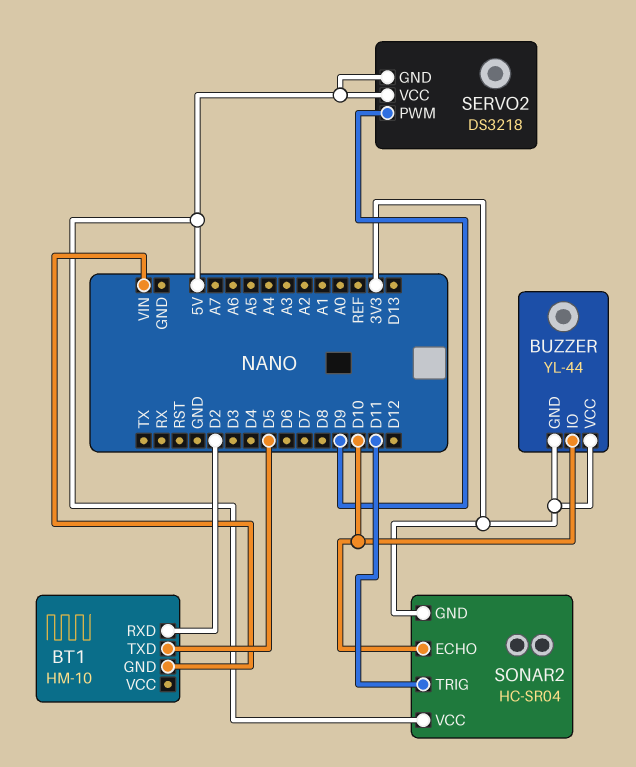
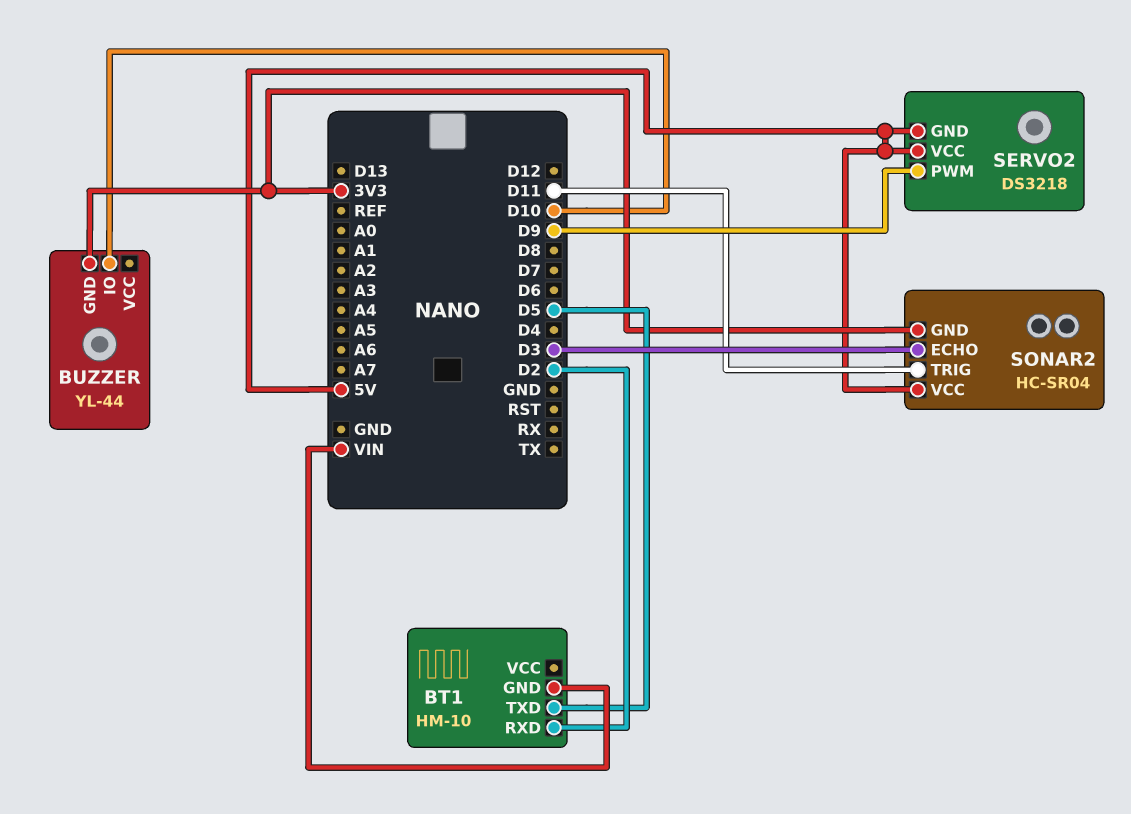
BUZZER pin VCC: 3V3 -> none
SONAR2 pin ECHO: D10 -> D3

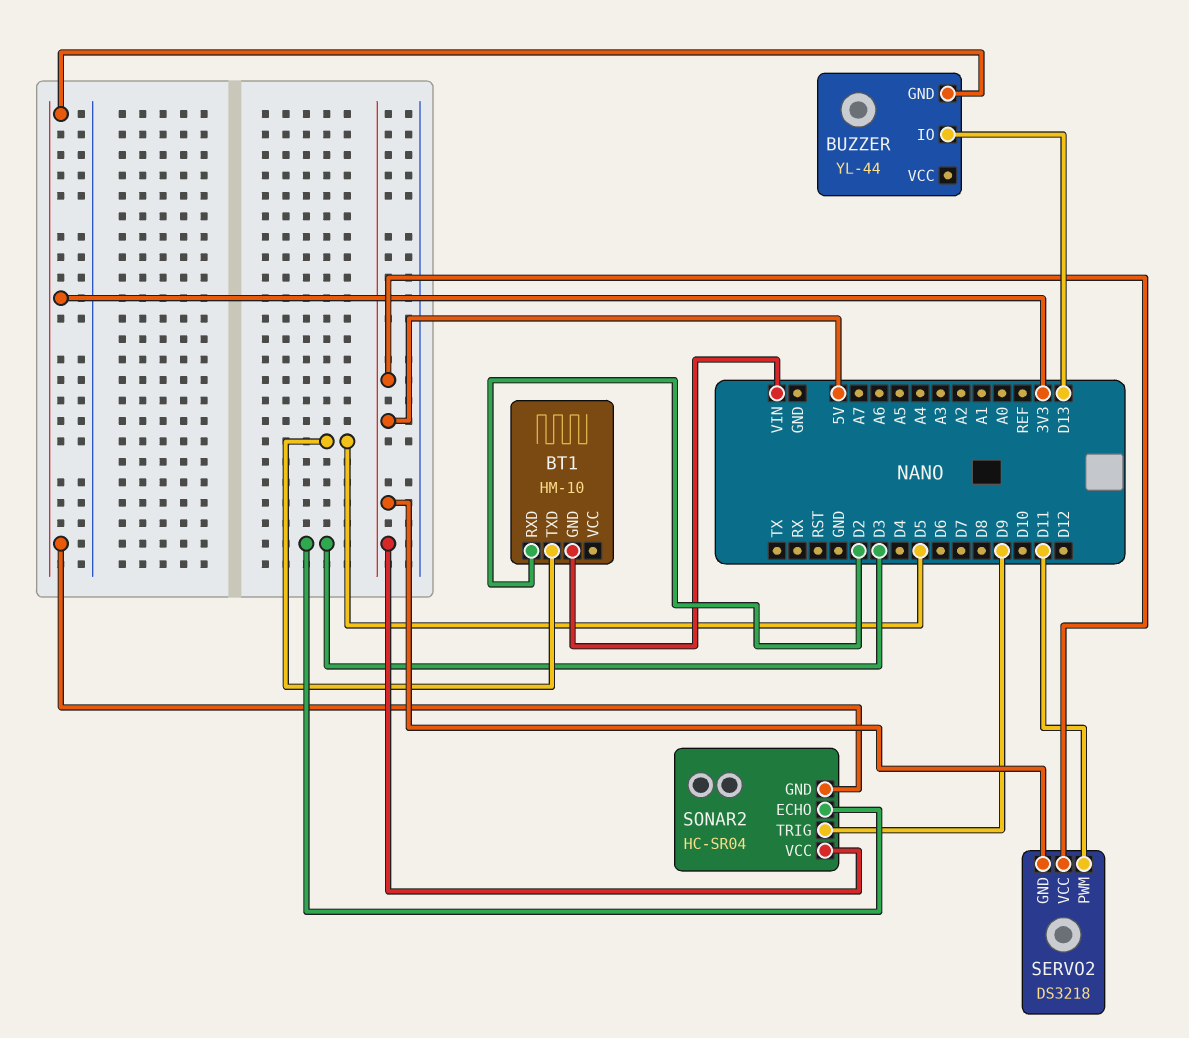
BUZZER pin IO: D10 -> D13
SERVO2 pin PWM: D9 -> D11
SONAR2 pin TRIG: D11 -> D9

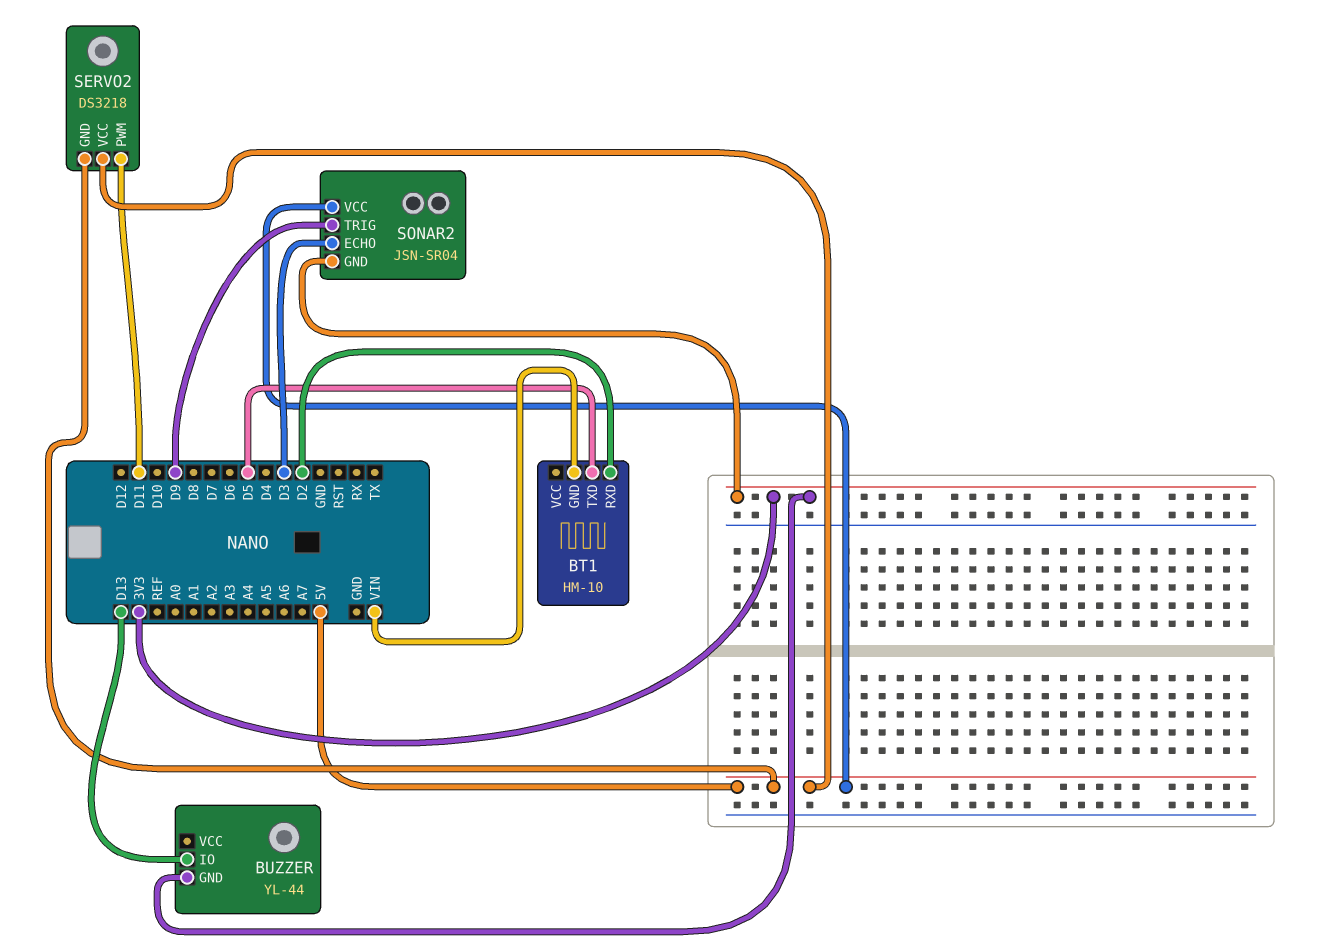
SONAR2: HC-SR04 -> JSN-SR04

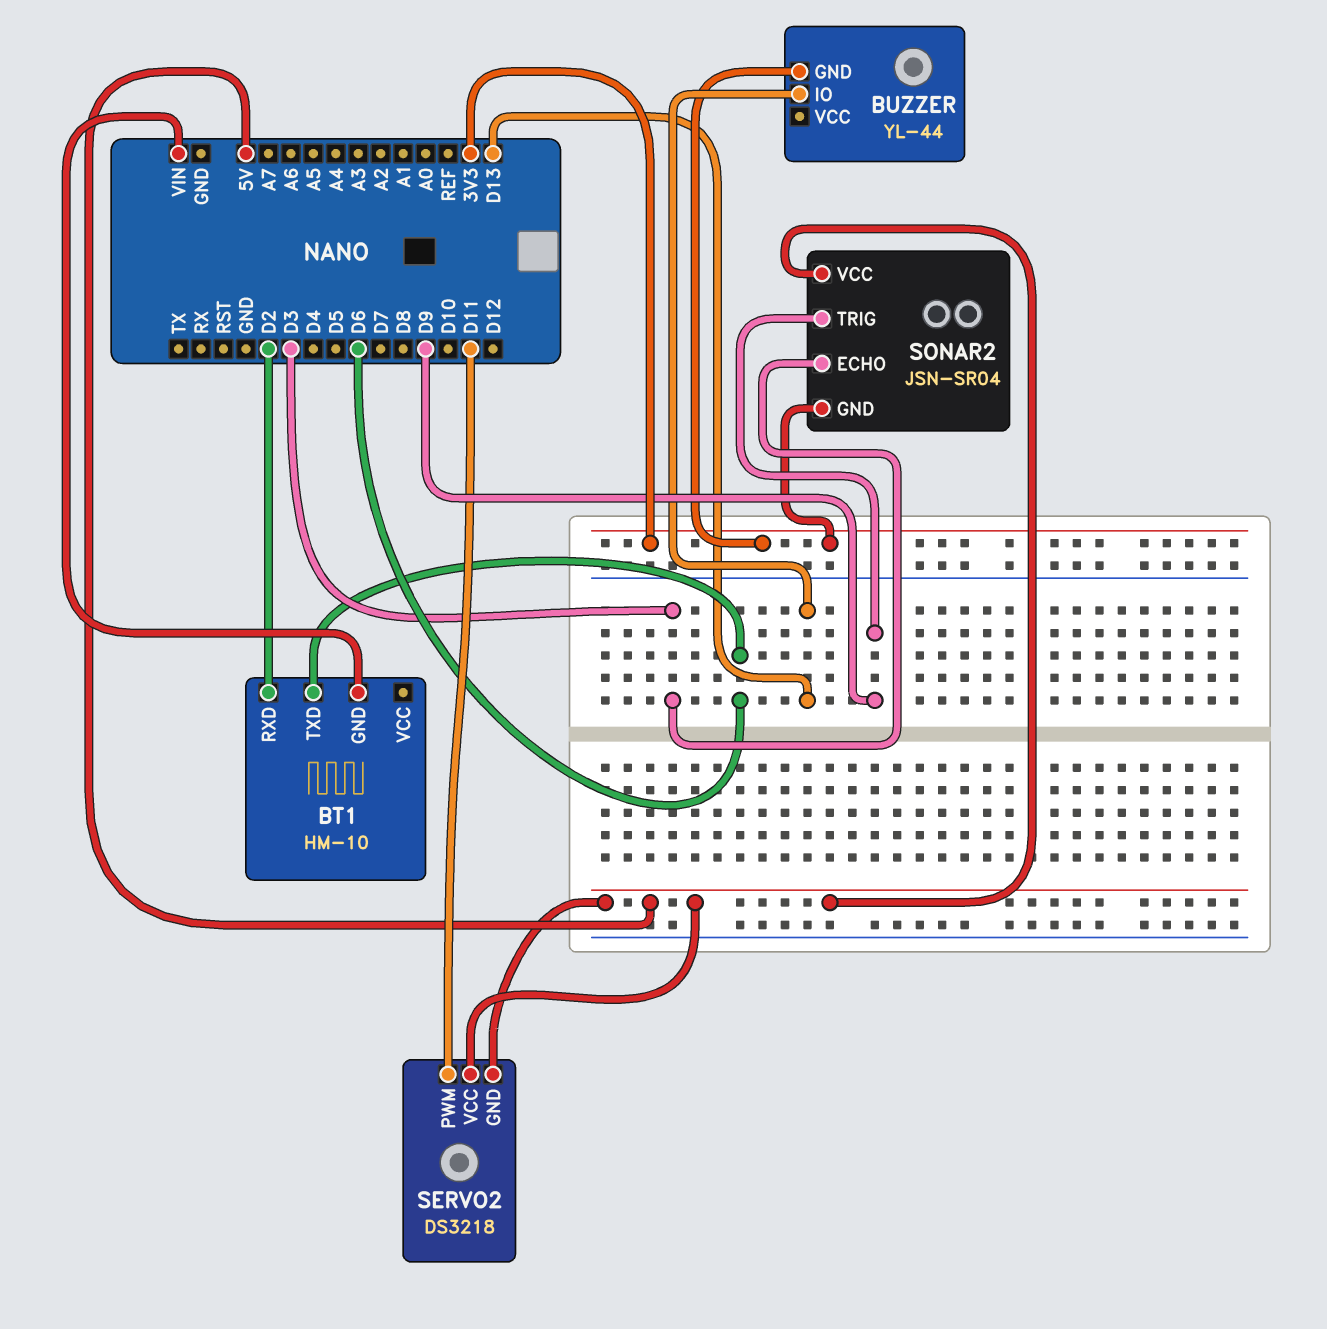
BT1 pin TXD: D5 -> D6

